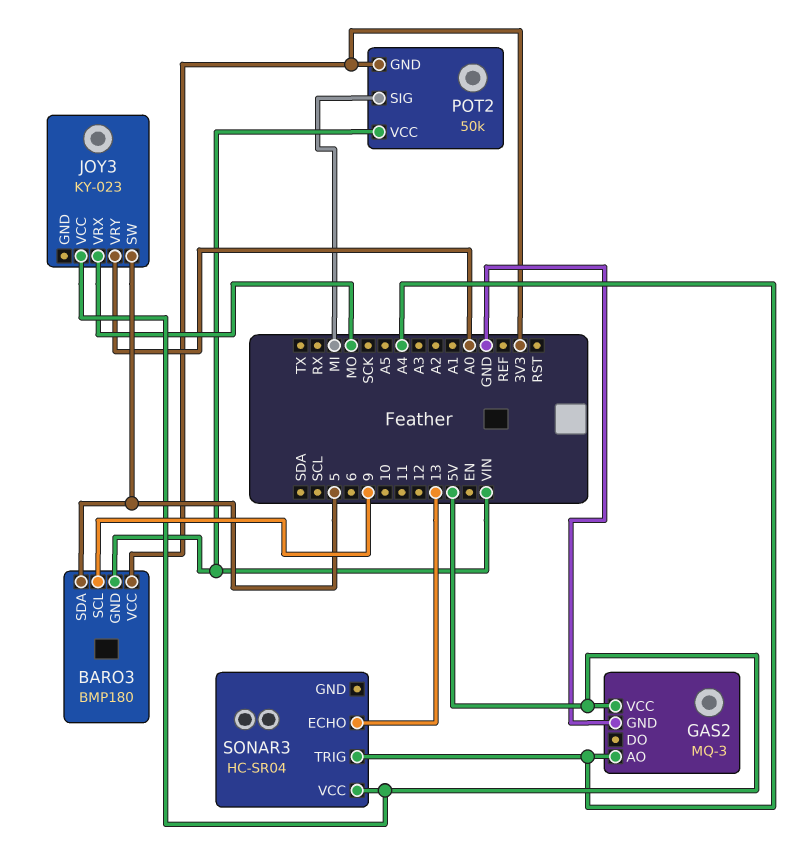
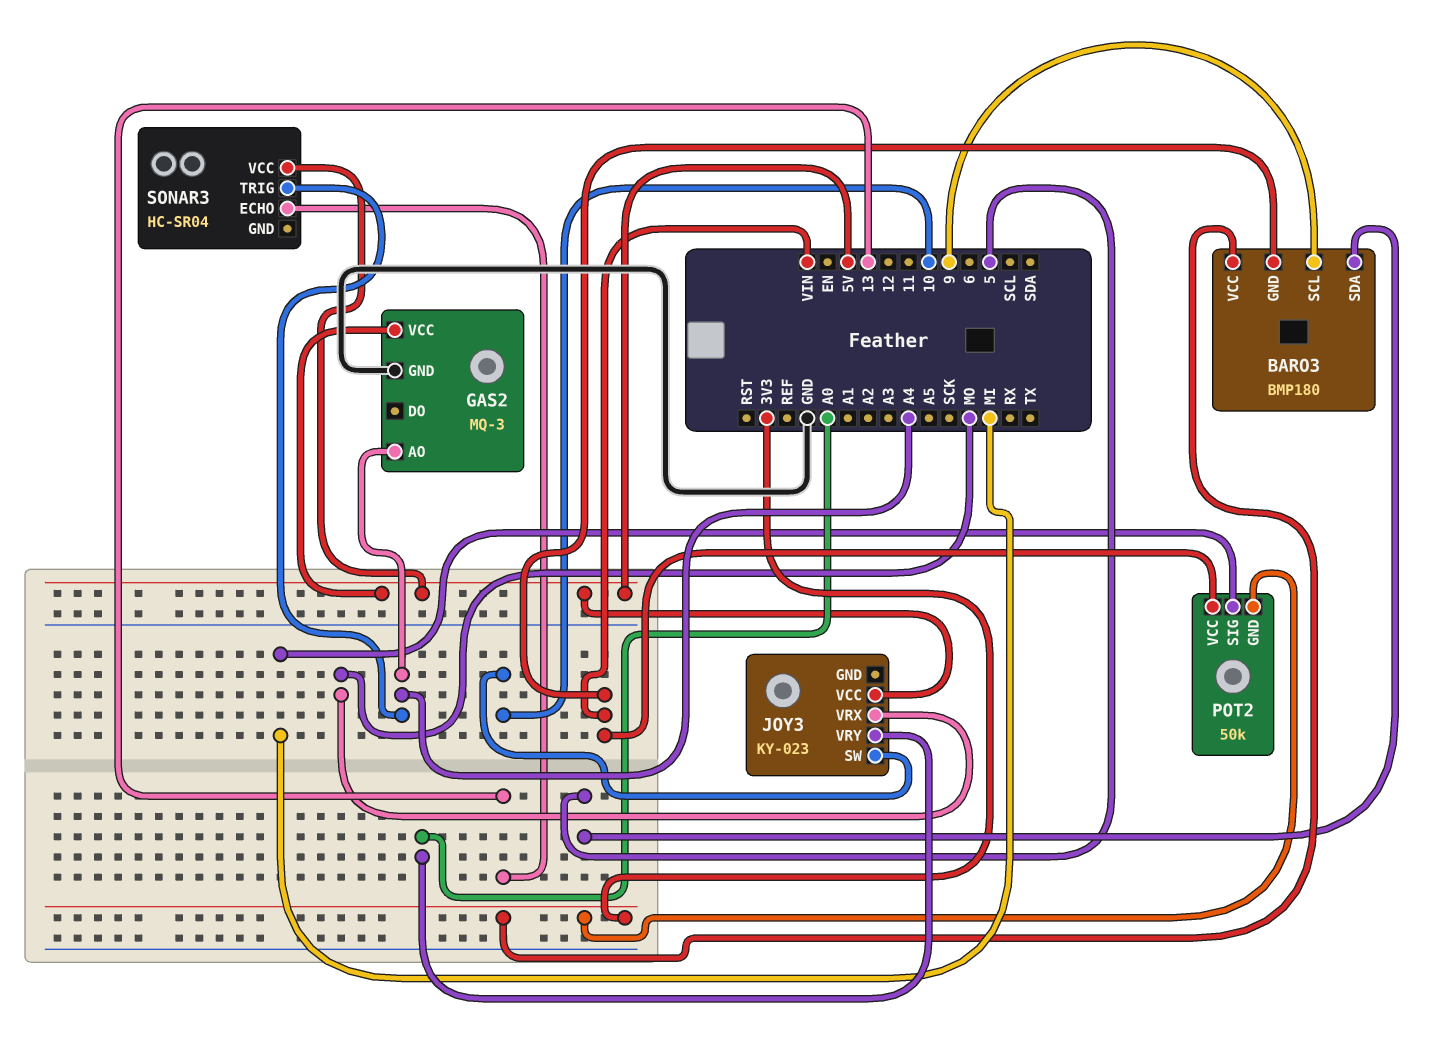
JOY3 pin SW: 5 -> 10

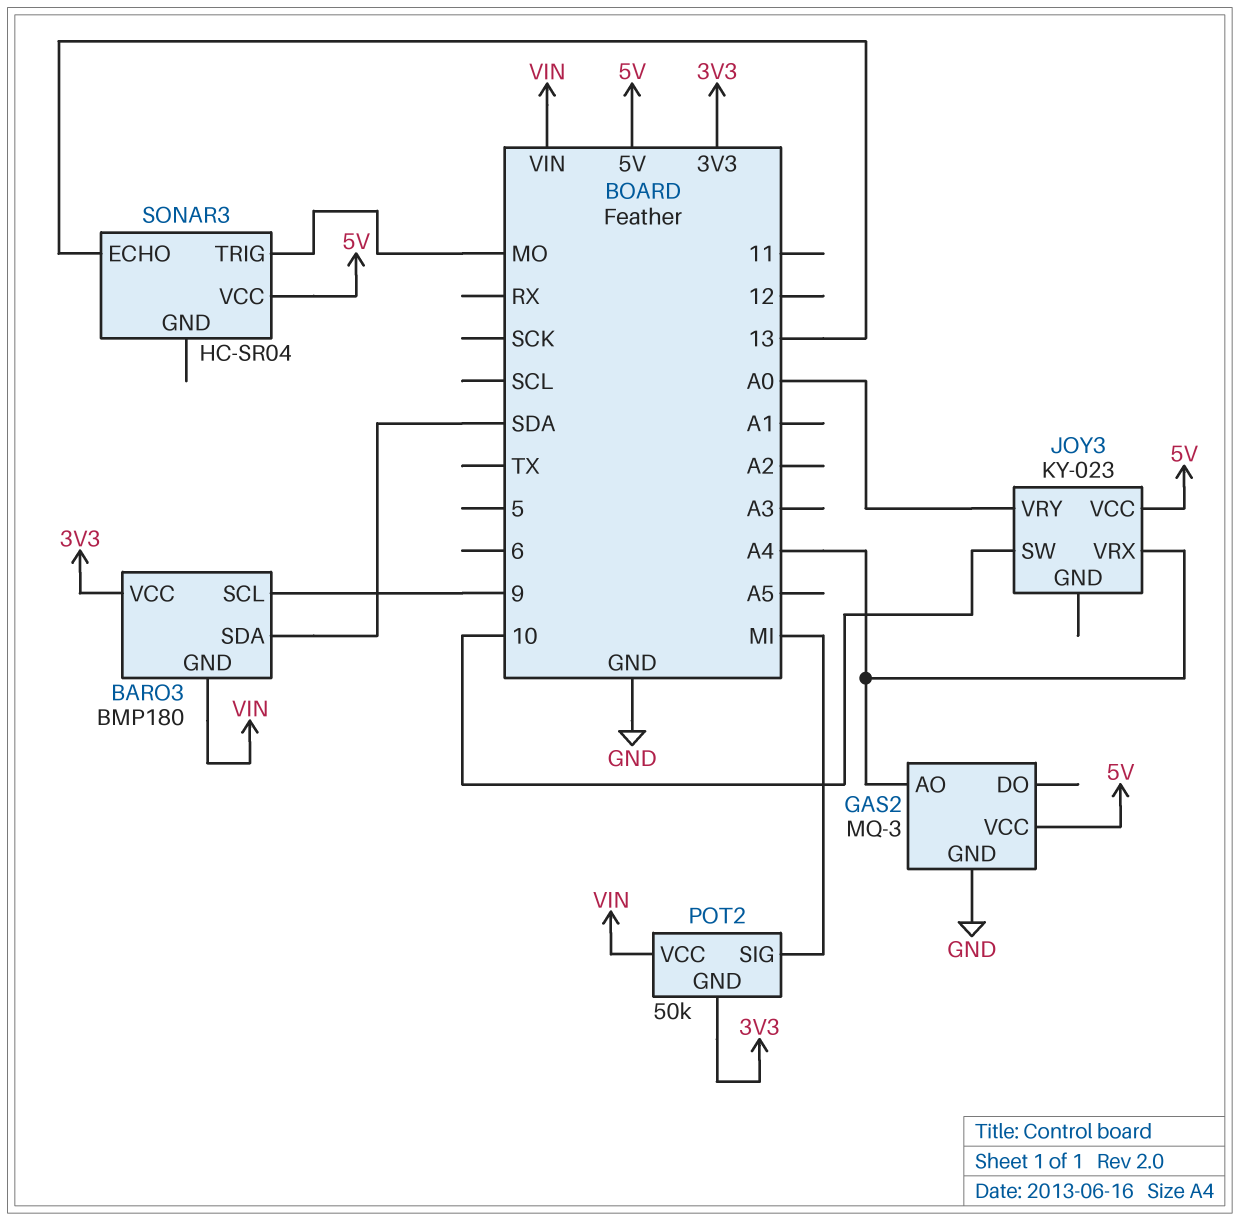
BARO3 pin SDA: 5 -> SDA
JOY3 pin VRX: MO -> A4
SONAR3 pin TRIG: A4 -> MO

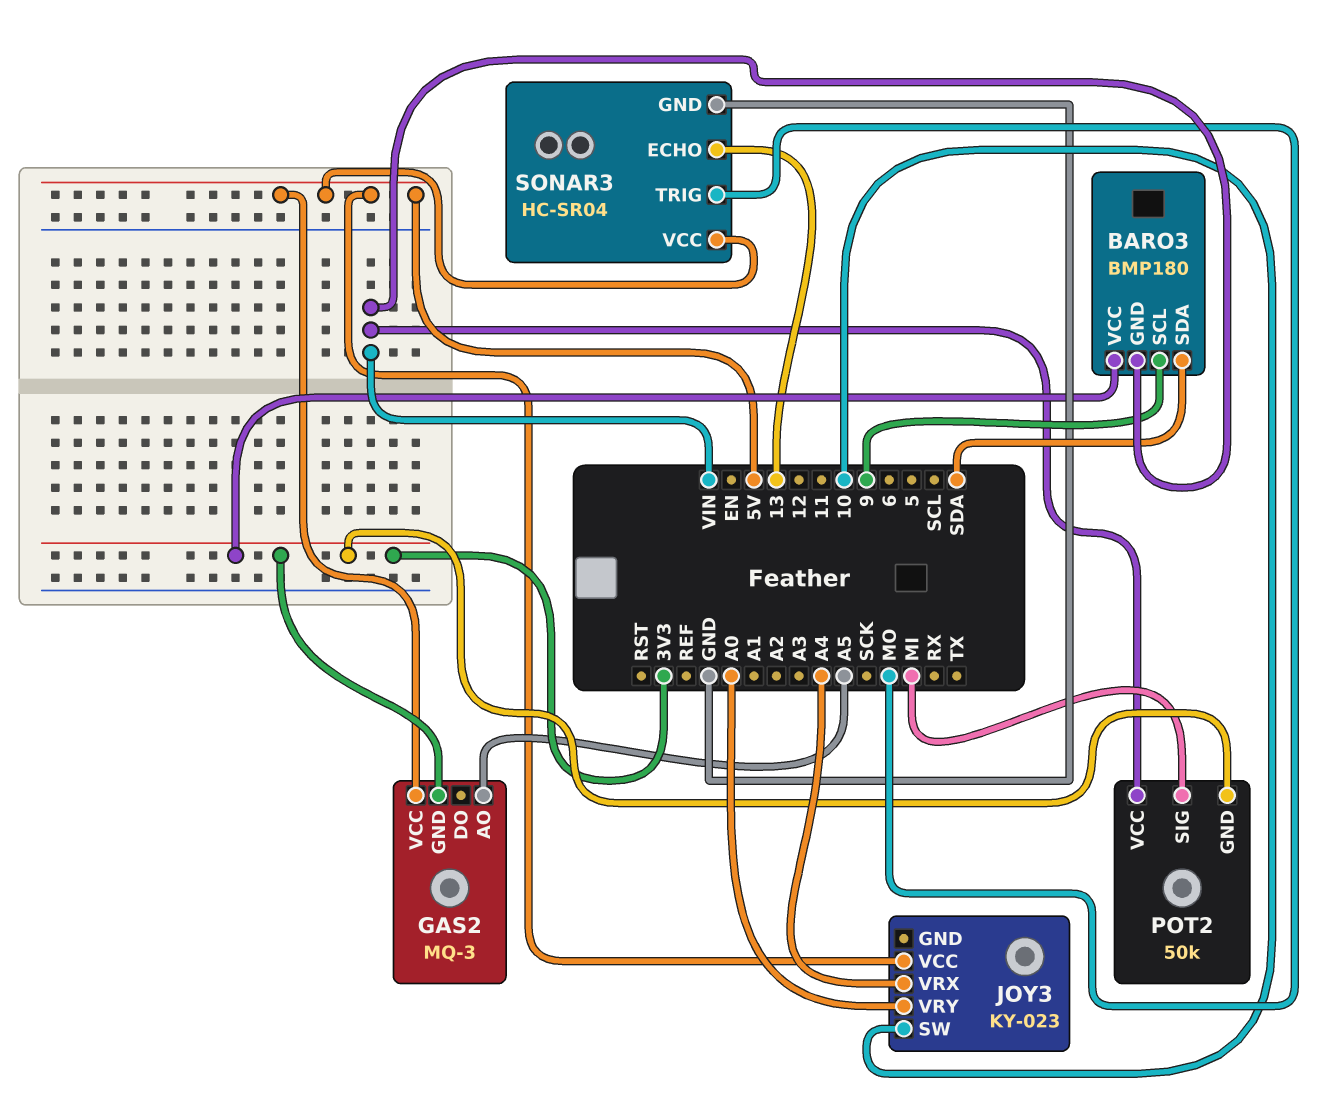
GAS2 pin AO: A4 -> A5
GAS2 pin GND: GND -> 3V3
SONAR3 pin GND: none -> GND

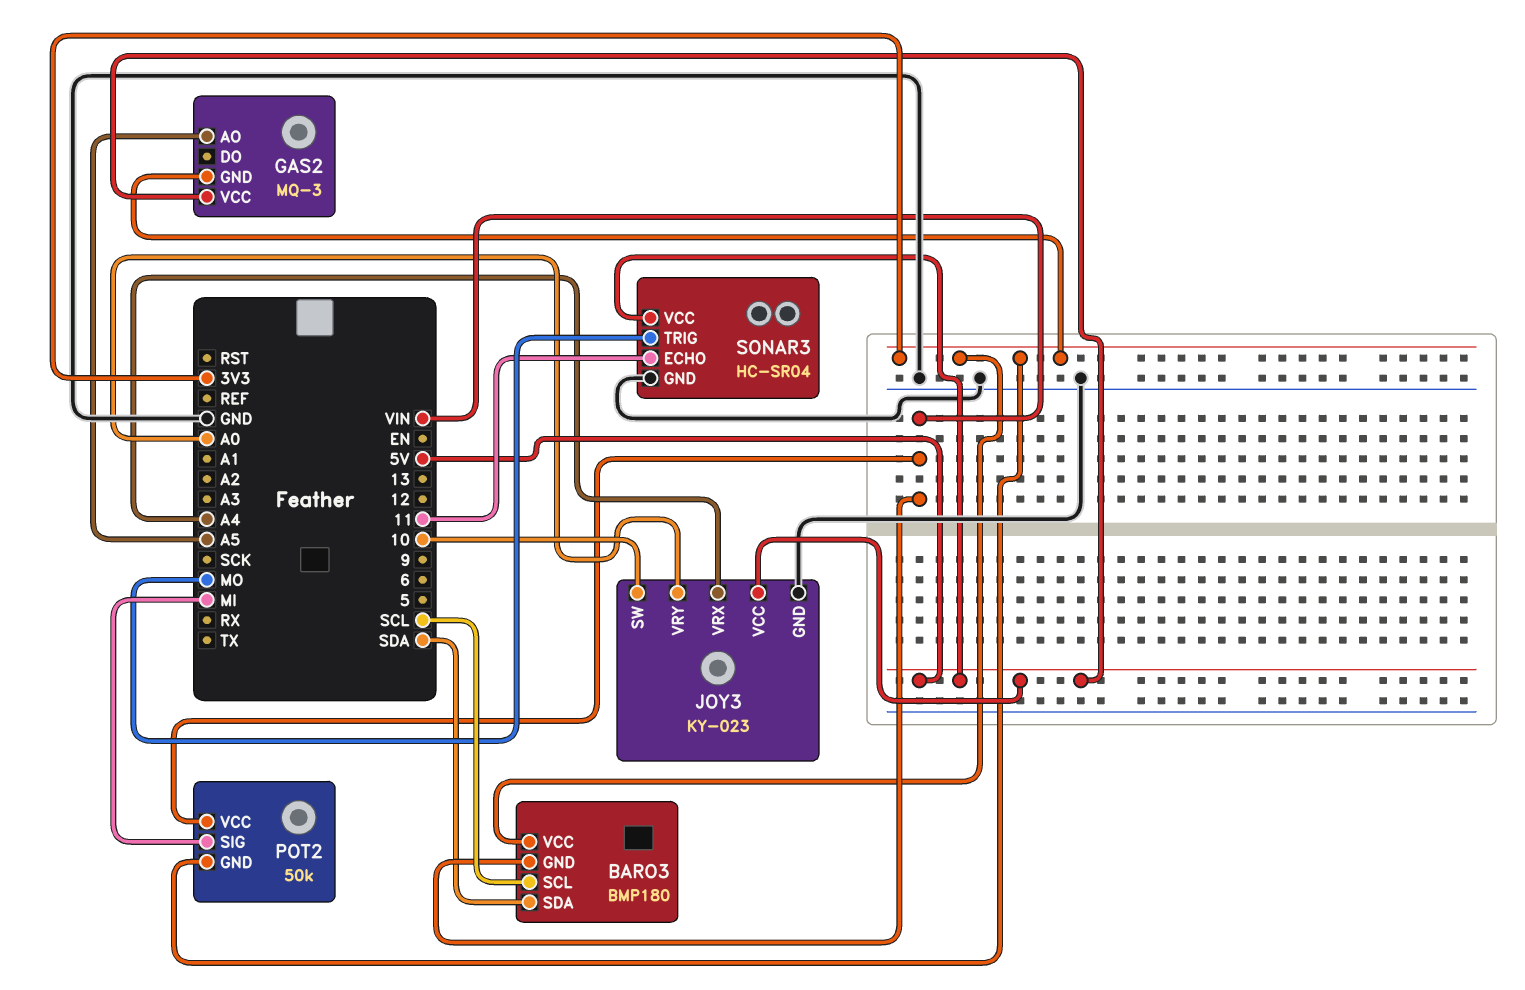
BARO3 pin SCL: 9 -> SCL
JOY3 pin GND: none -> GND
SONAR3 pin ECHO: 13 -> 11

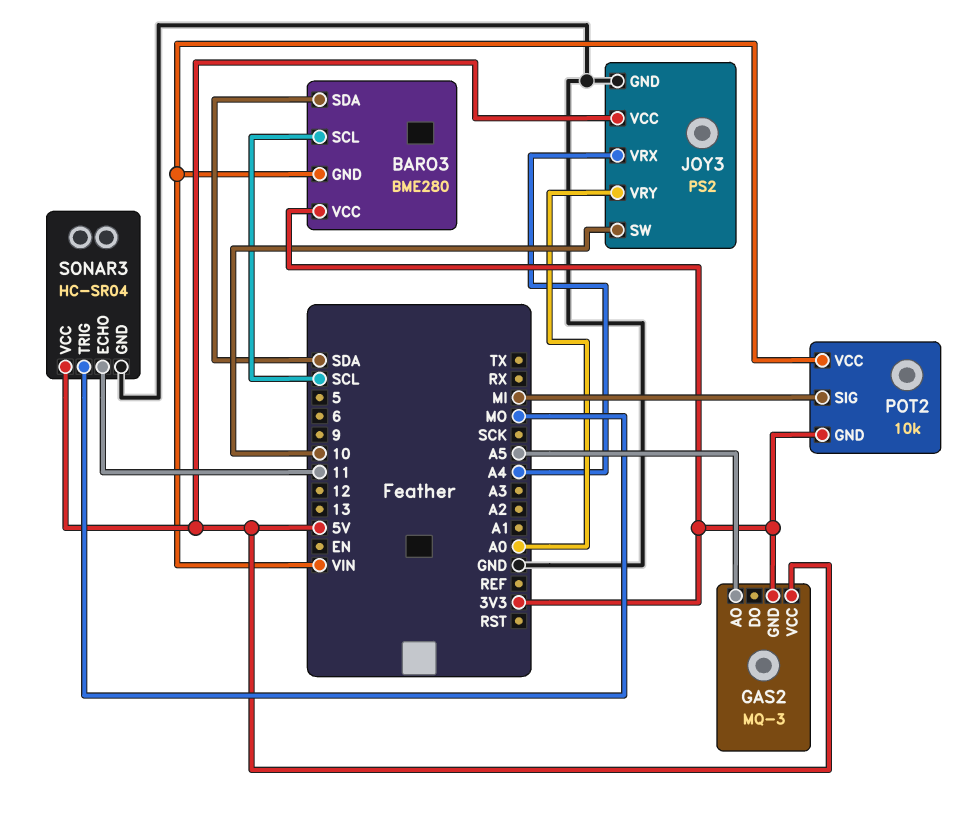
BARO3: BMP180 -> BME280
JOY3: KY-023 -> PS2
POT2: 50k -> 10k

